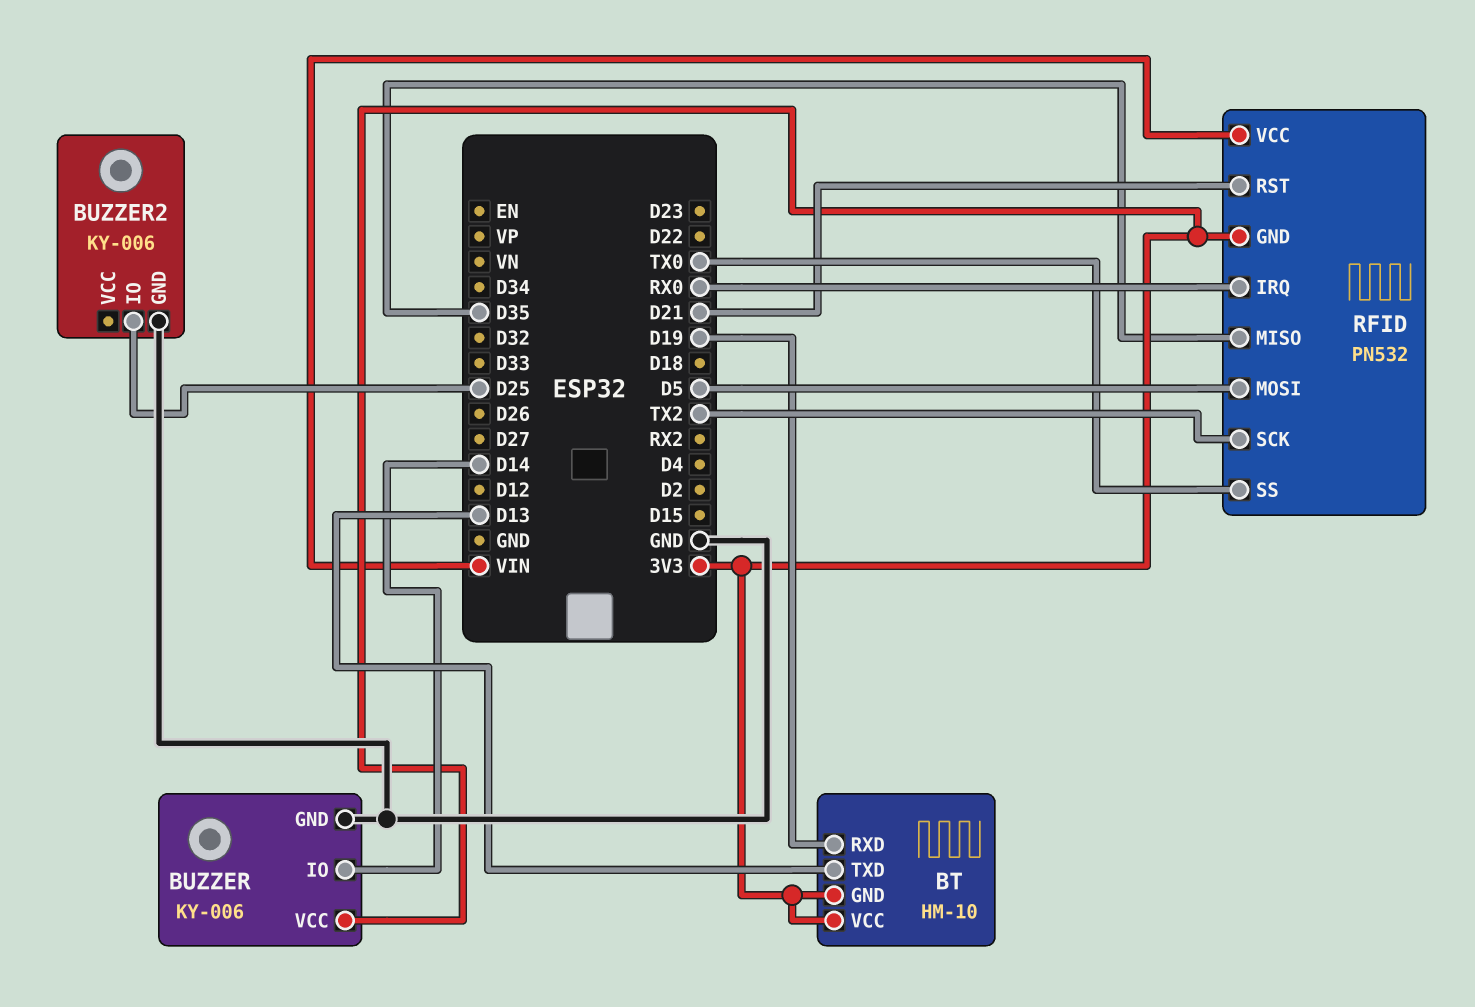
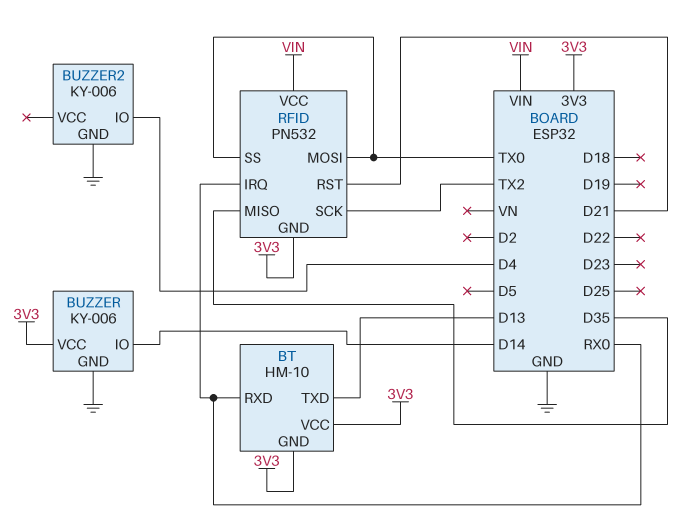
BT pin RXD: D19 -> RX0
BUZZER2 pin IO: D25 -> D4
RFID pin MOSI: D5 -> TX0

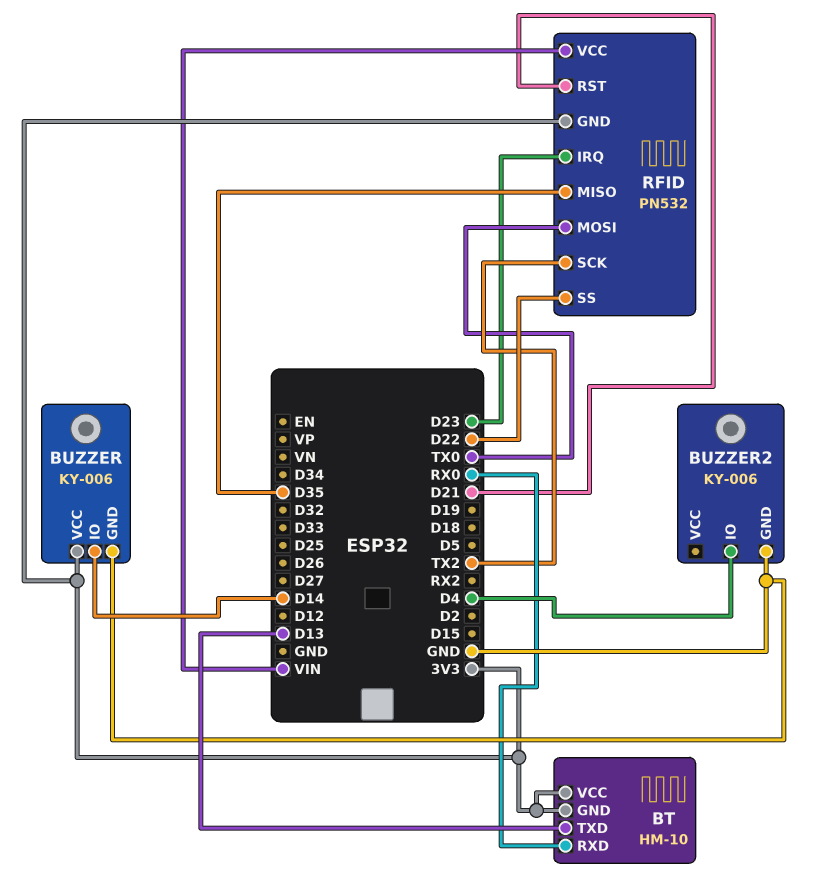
RFID pin IRQ: RX0 -> D23
RFID pin SS: TX0 -> D22

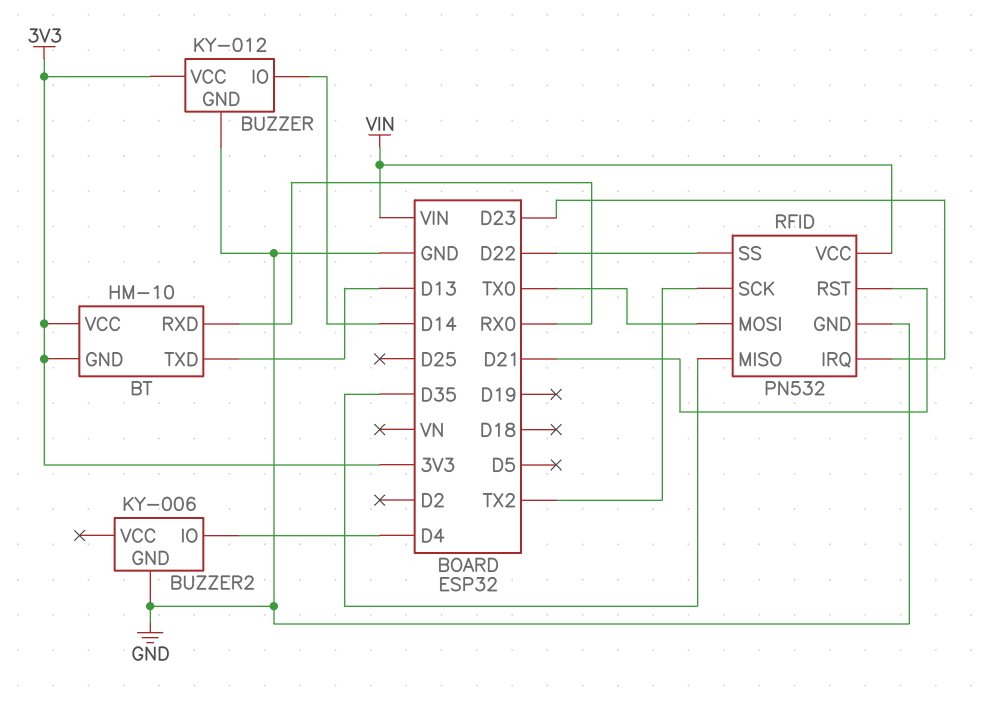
BUZZER: KY-006 -> KY-012
RFID pin GND: 3V3 -> GND

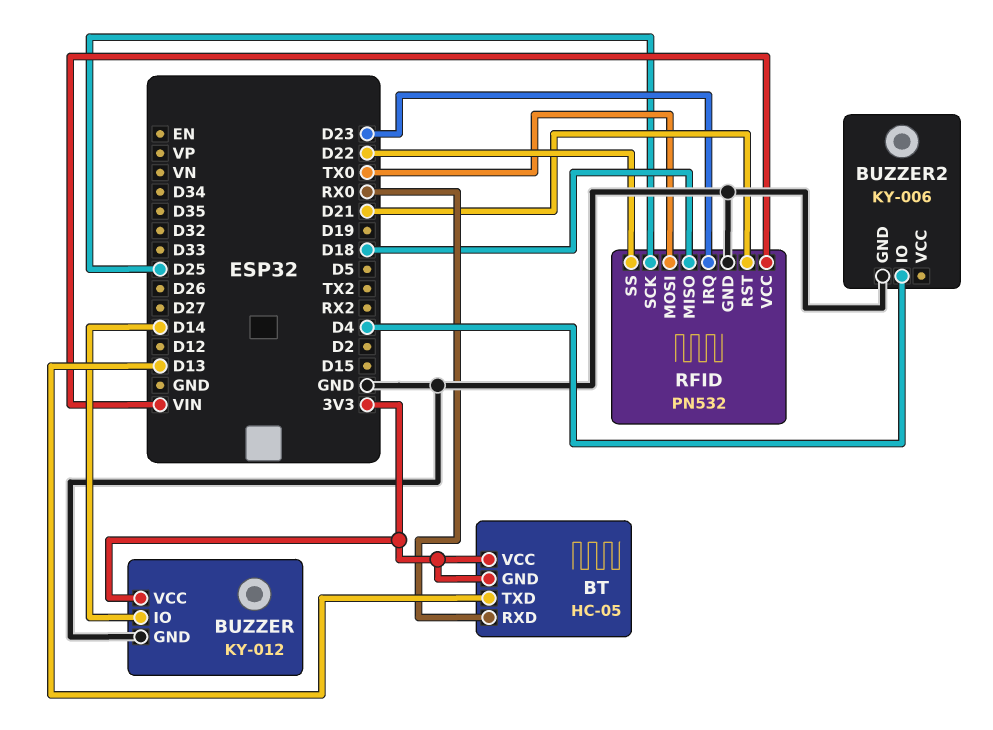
BT: HM-10 -> HC-05
RFID pin MISO: D35 -> D18
RFID pin SCK: TX2 -> D25

